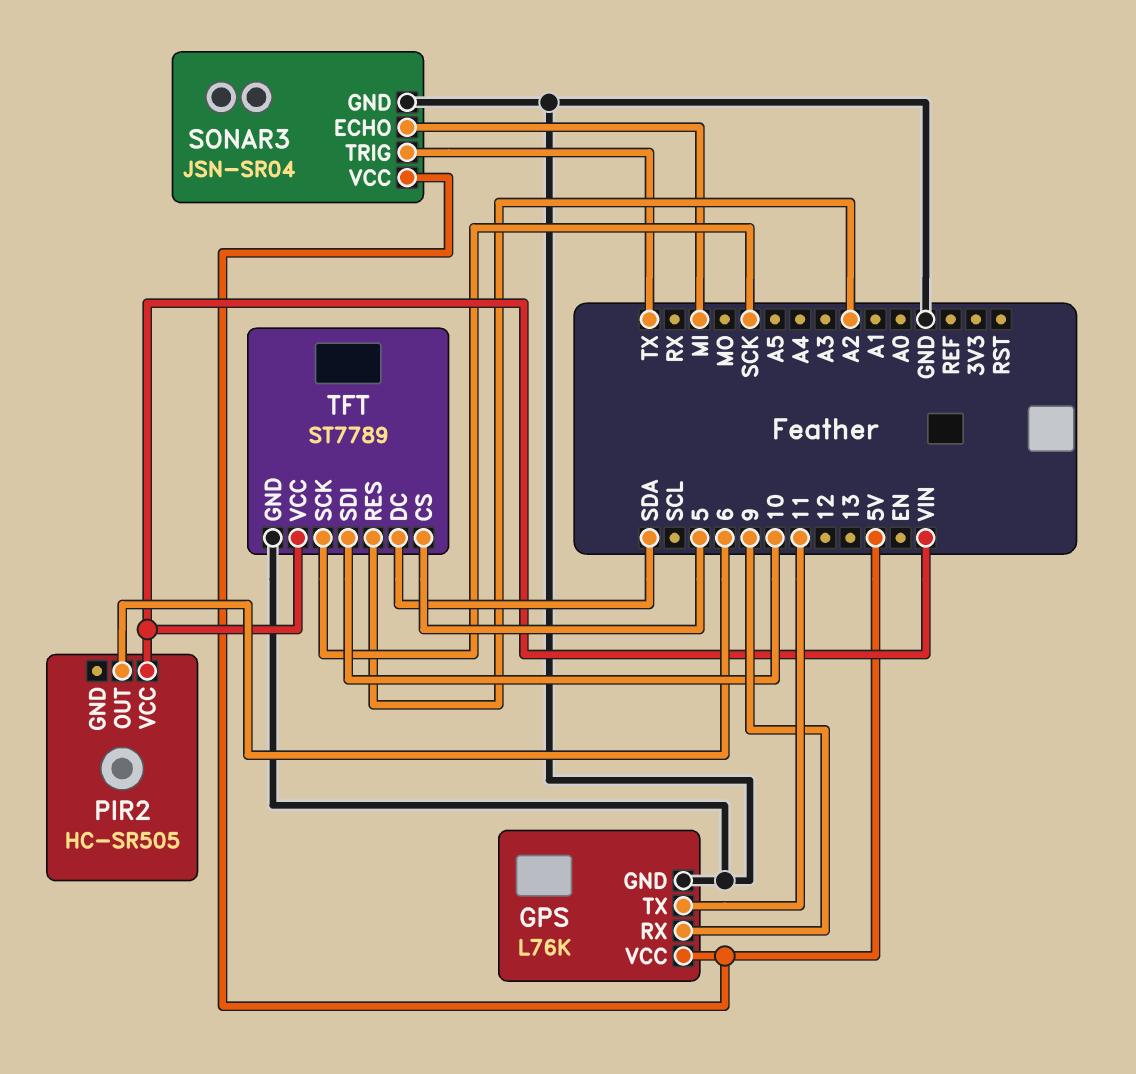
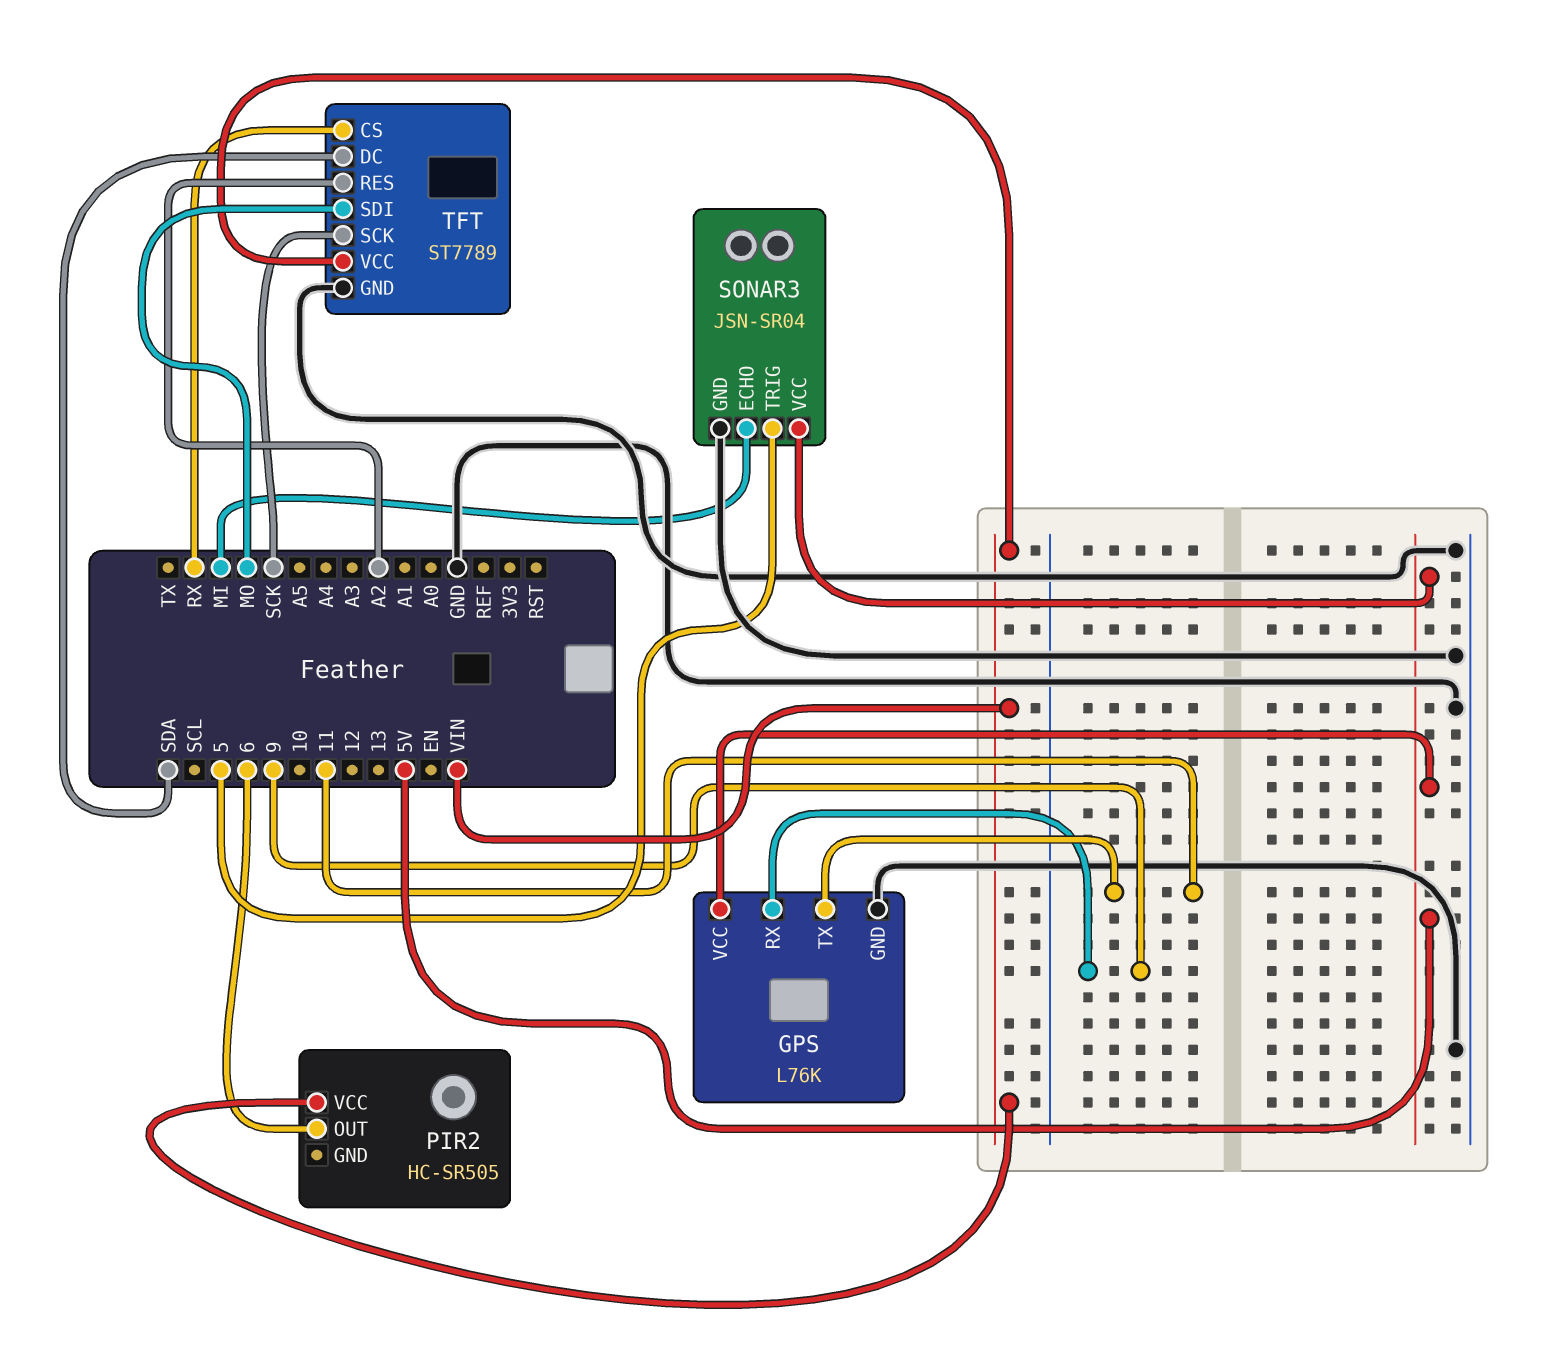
SONAR3 pin TRIG: TX -> 5
TFT pin CS: 5 -> RX
TFT pin SDI: 10 -> MO

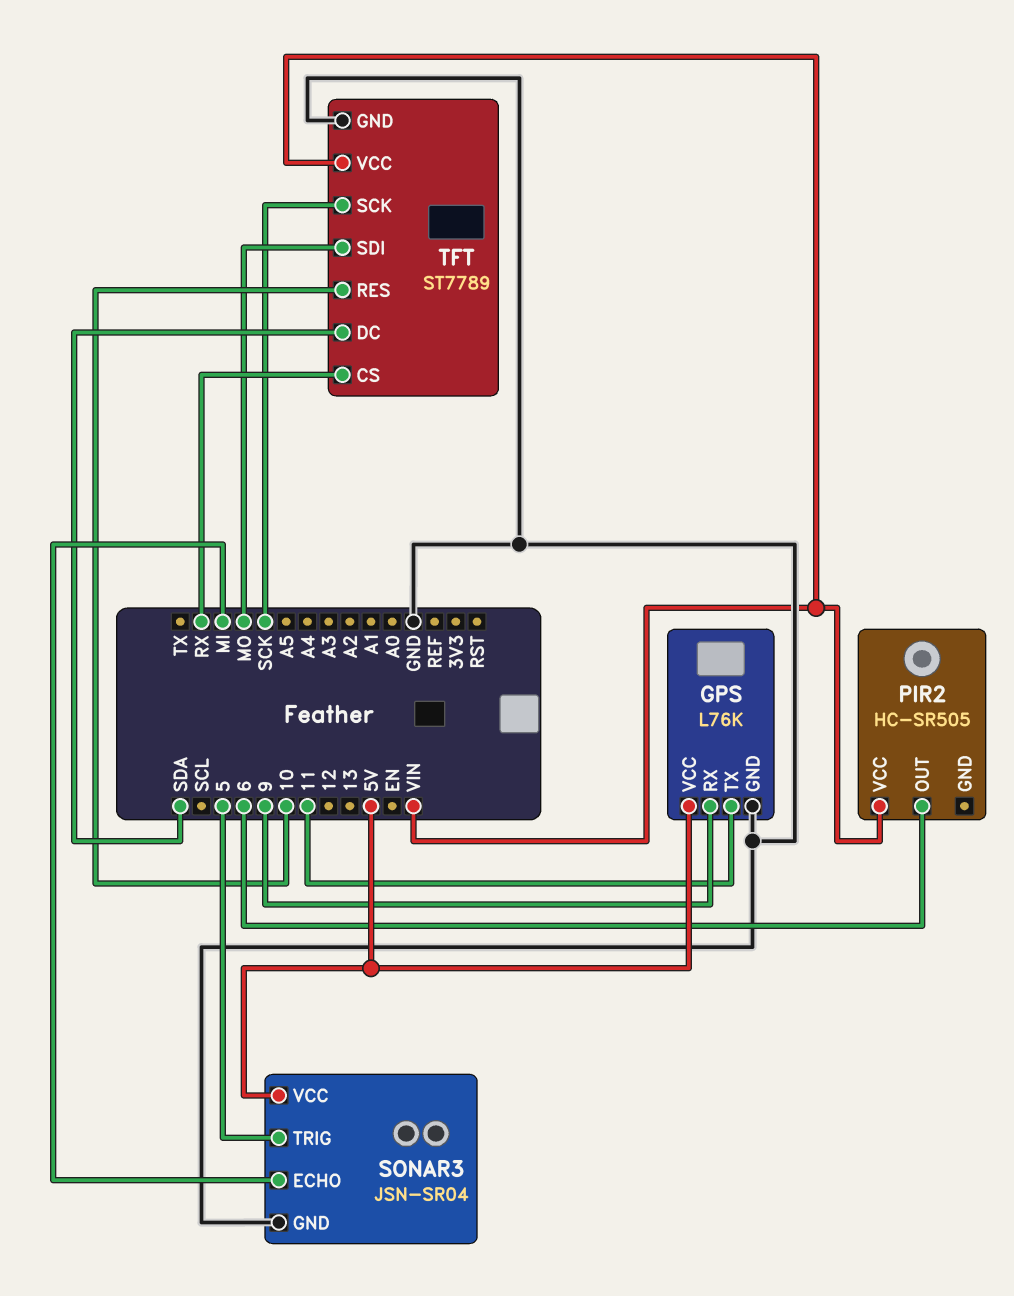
TFT pin RES: A2 -> 10

